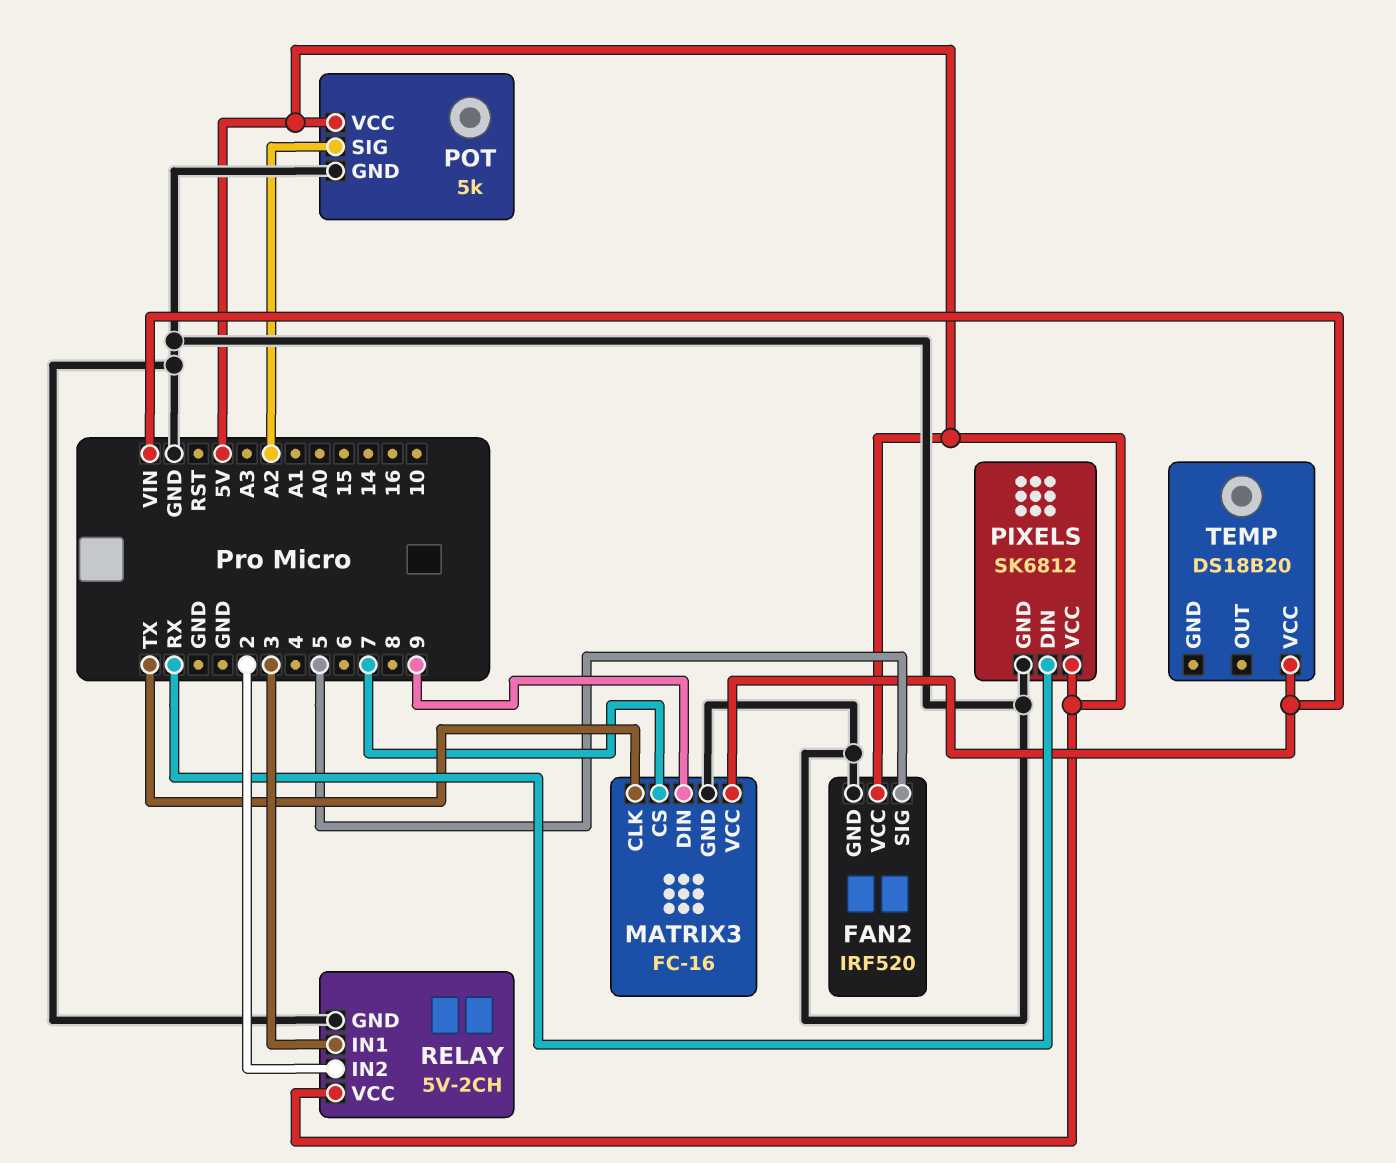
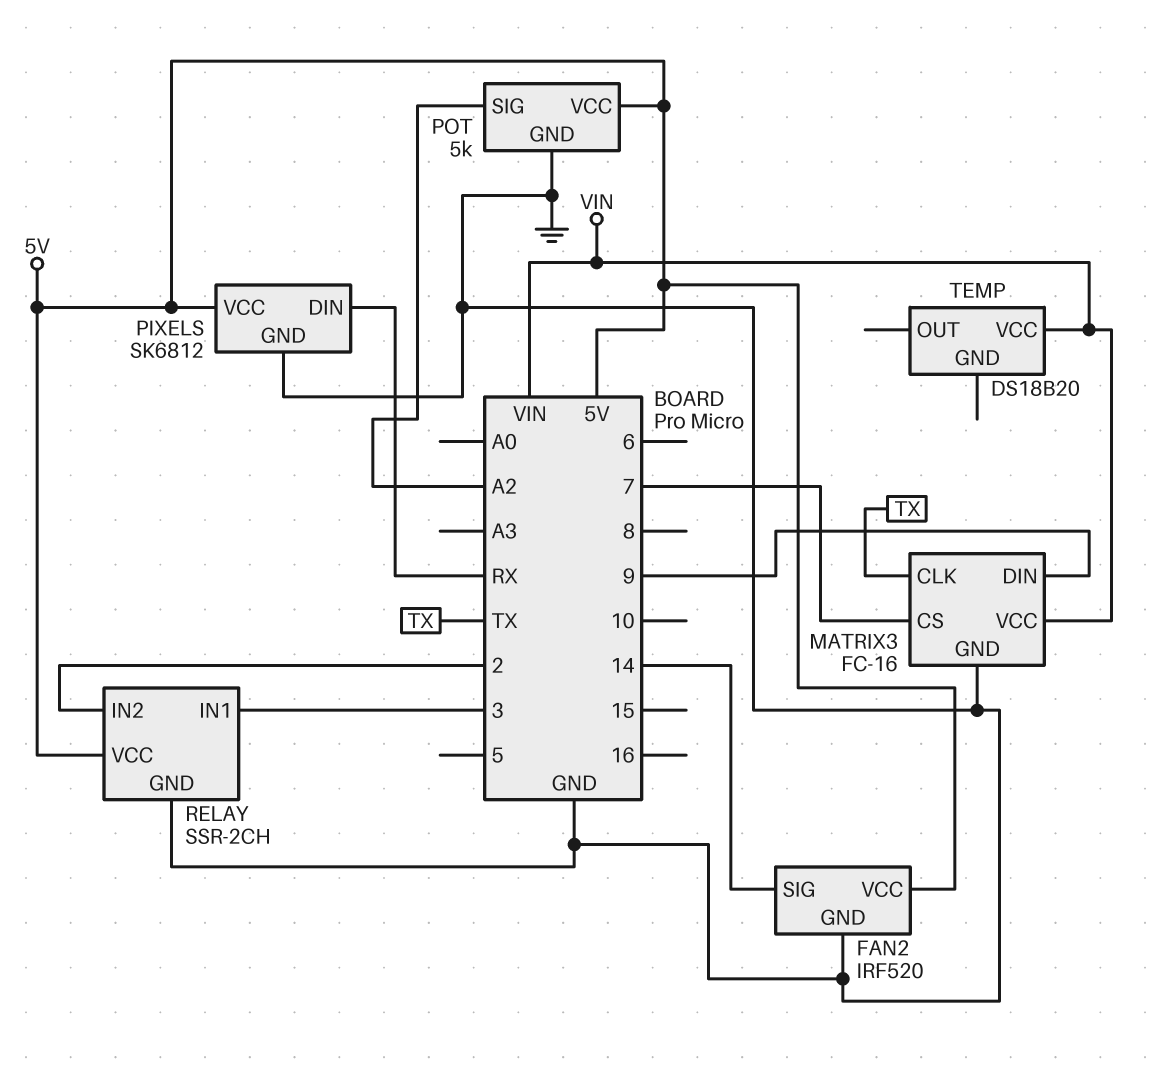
FAN2 pin SIG: 5 -> 14
RELAY: 5V-2CH -> SSR-2CH

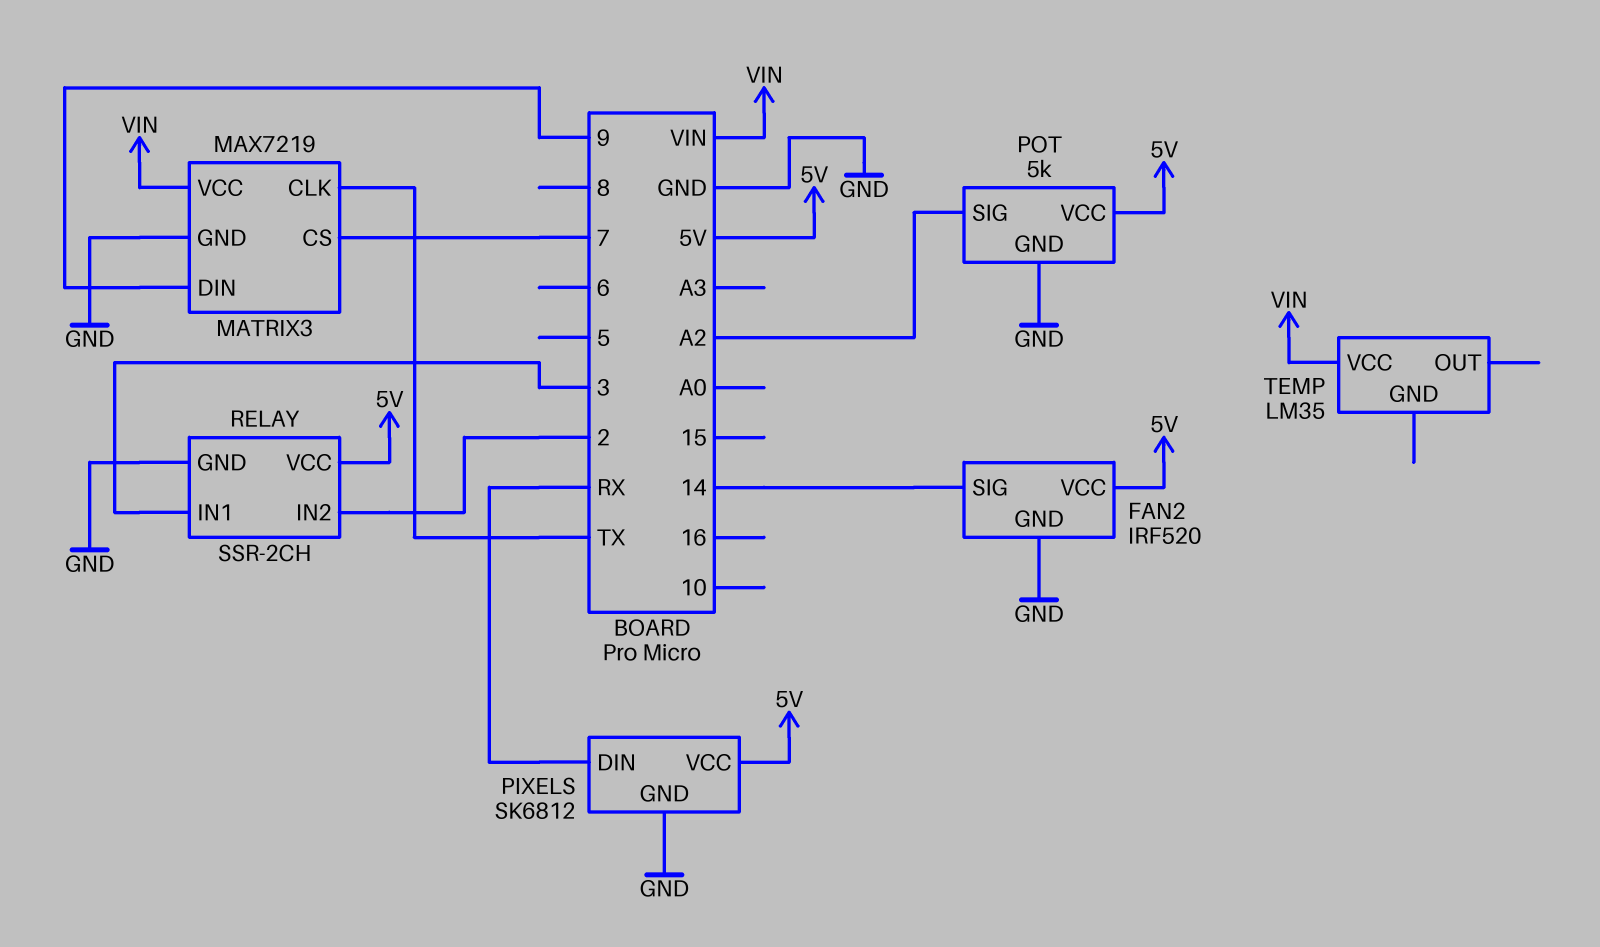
MATRIX3: FC-16 -> MAX7219
TEMP: DS18B20 -> LM35

